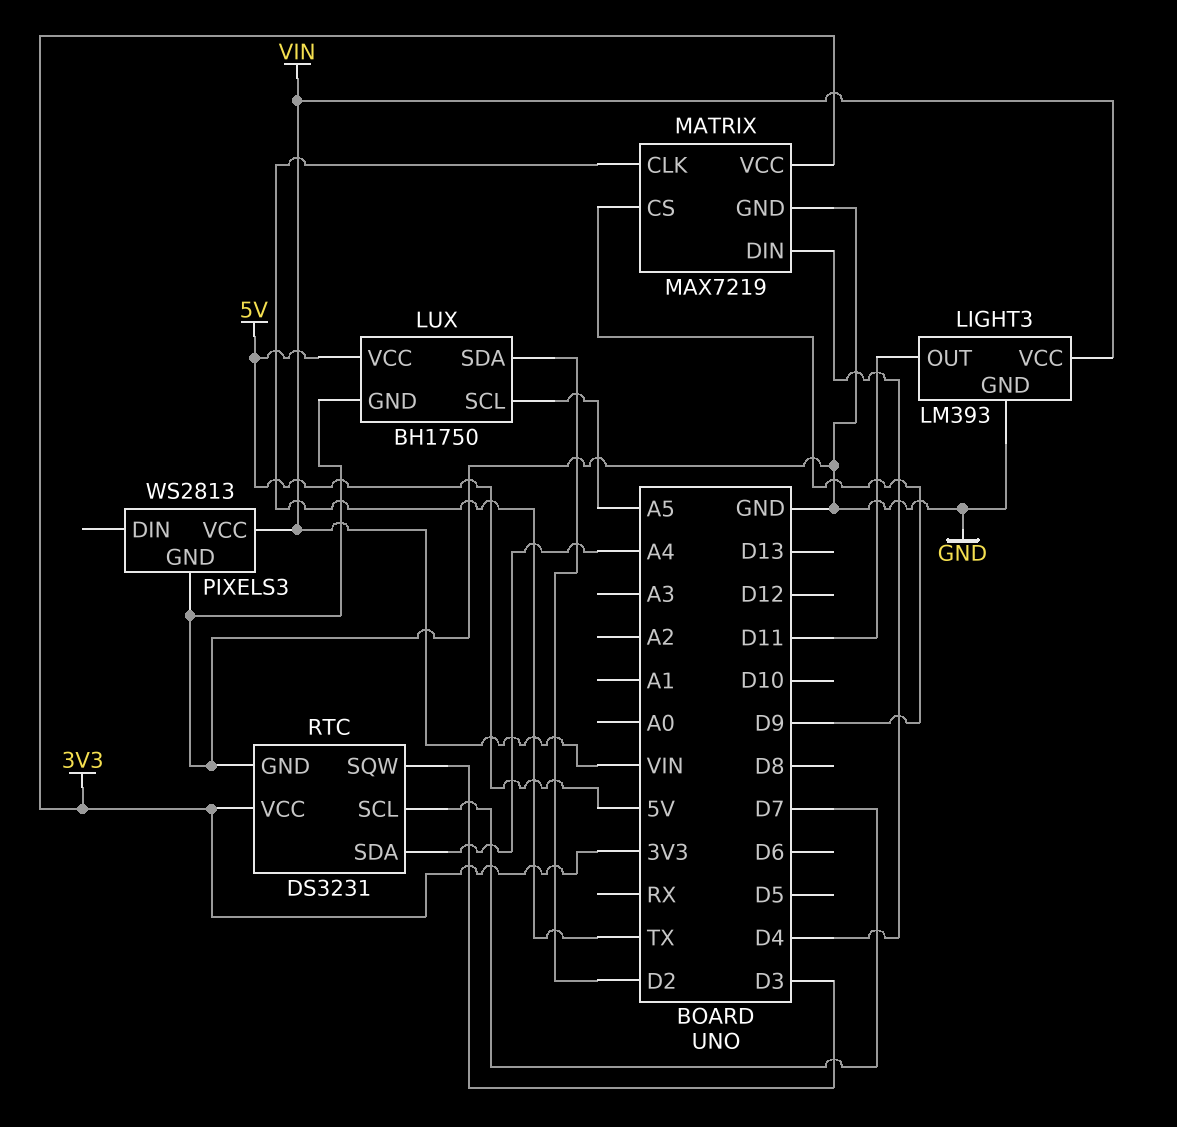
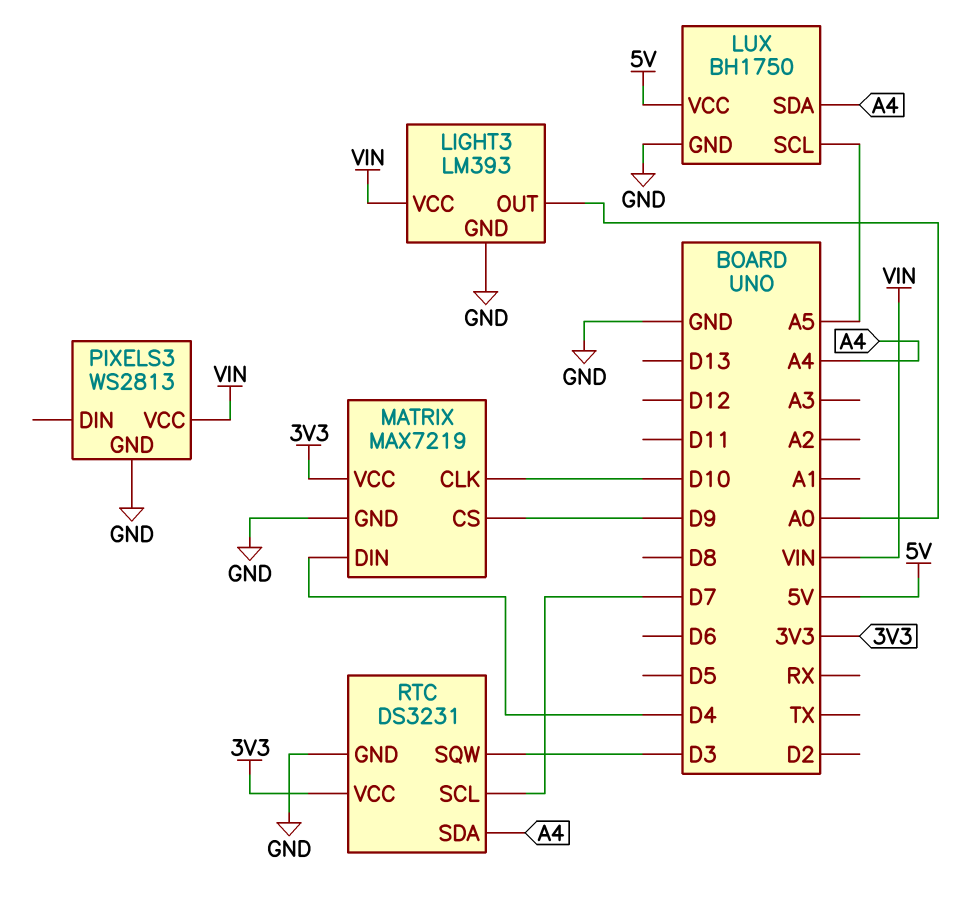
LIGHT3 pin OUT: D11 -> A0
LUX pin SDA: D2 -> A4
MATRIX pin CLK: TX -> D10

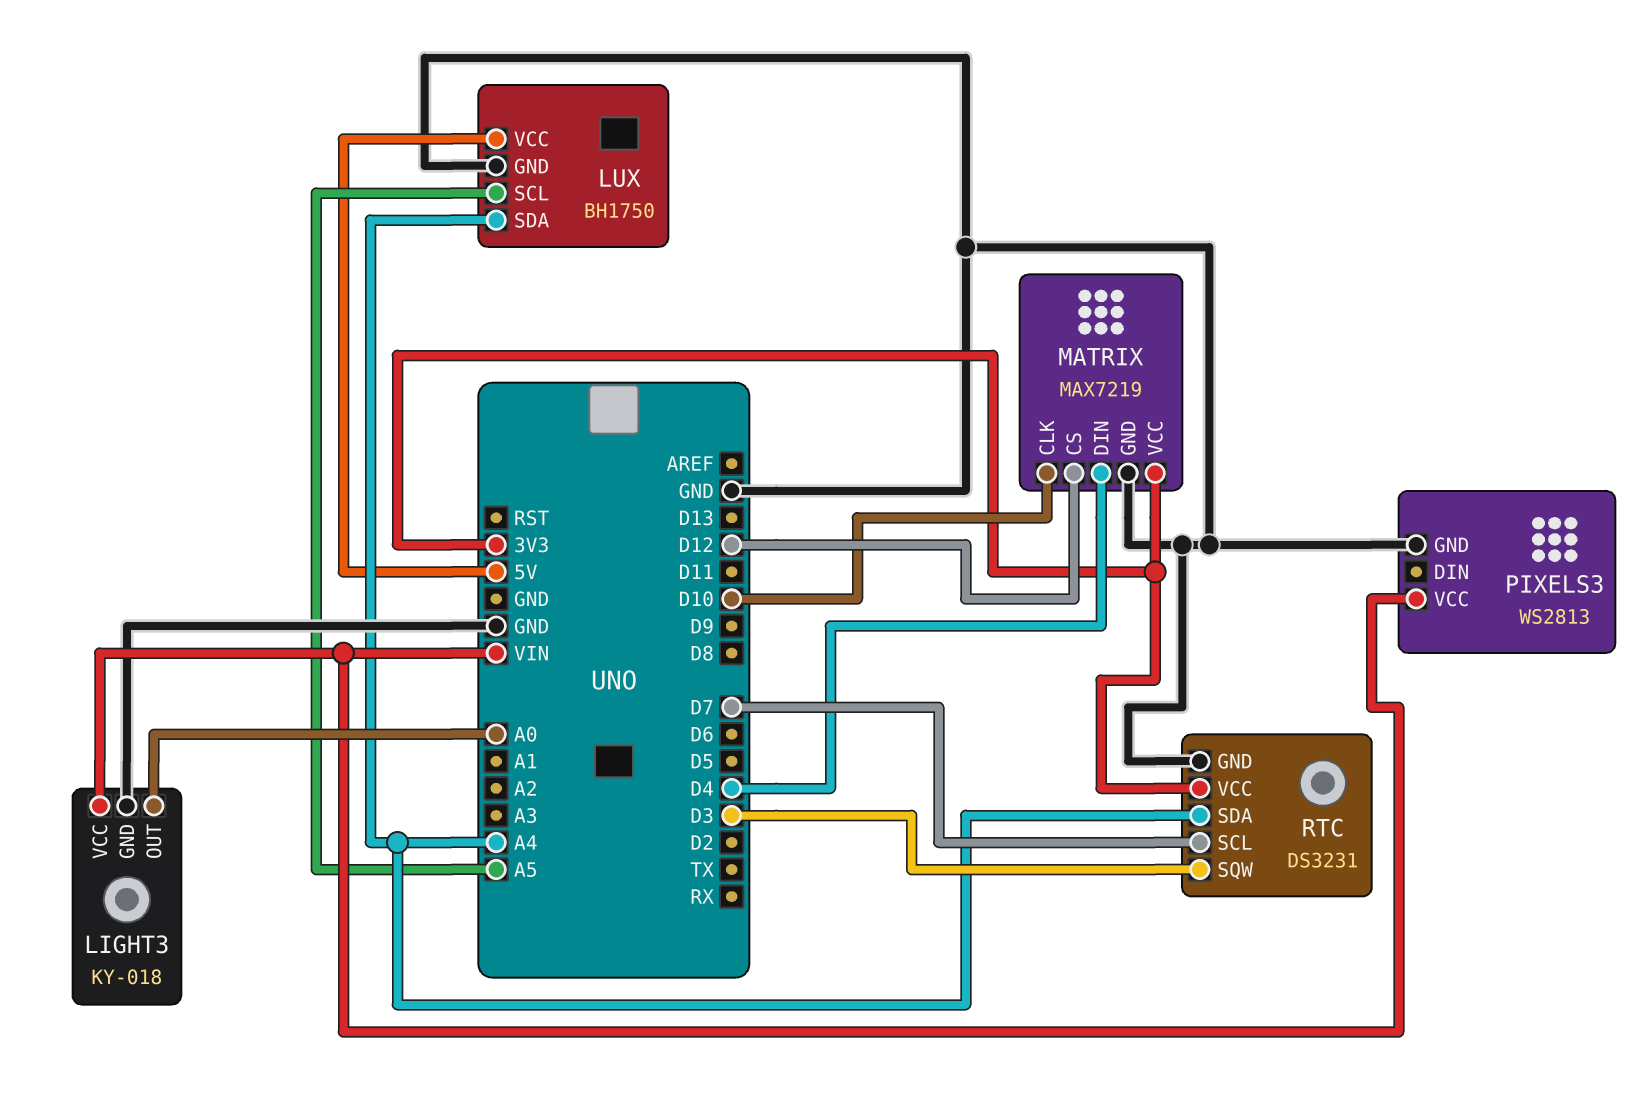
LIGHT3: LM393 -> KY-018
MATRIX pin CS: D9 -> D12

